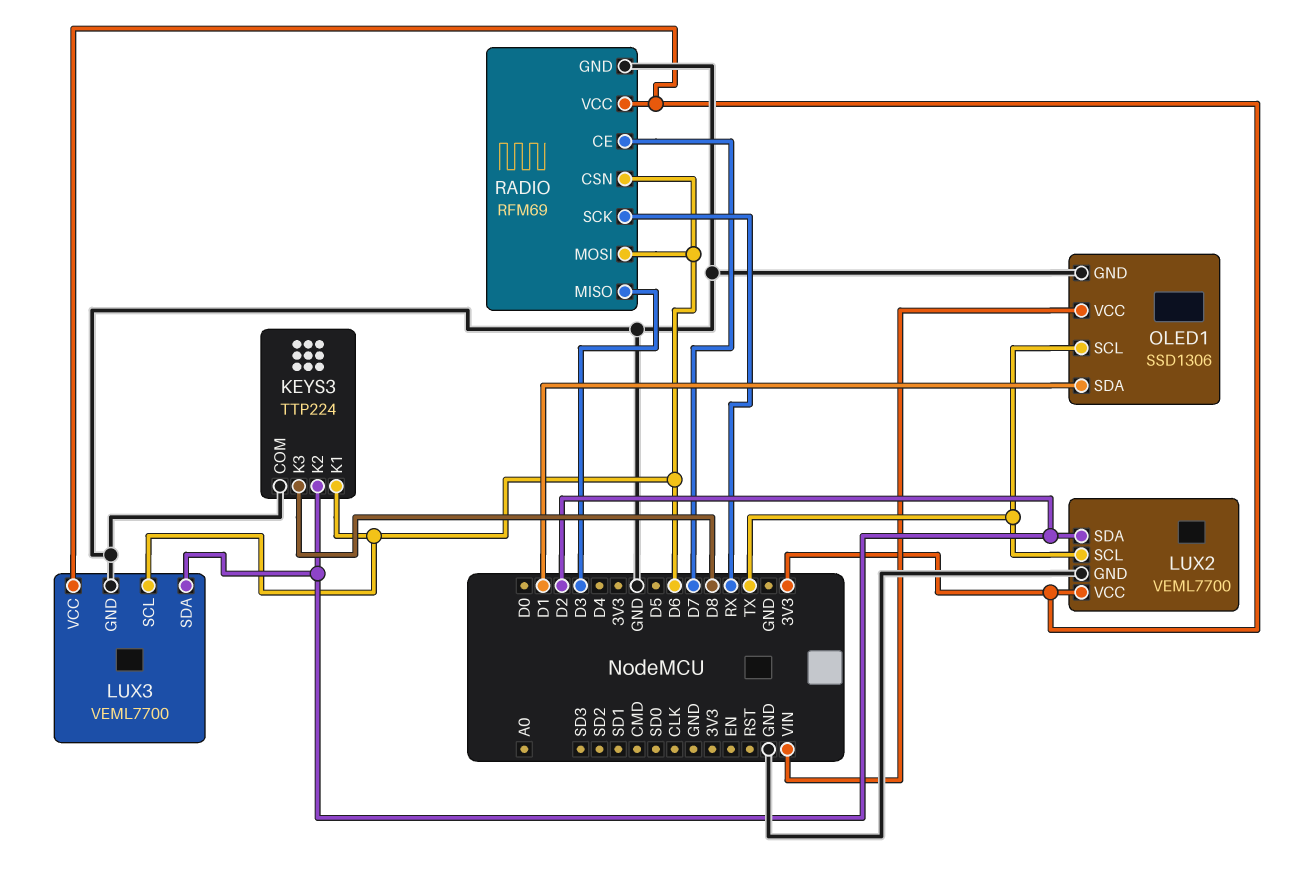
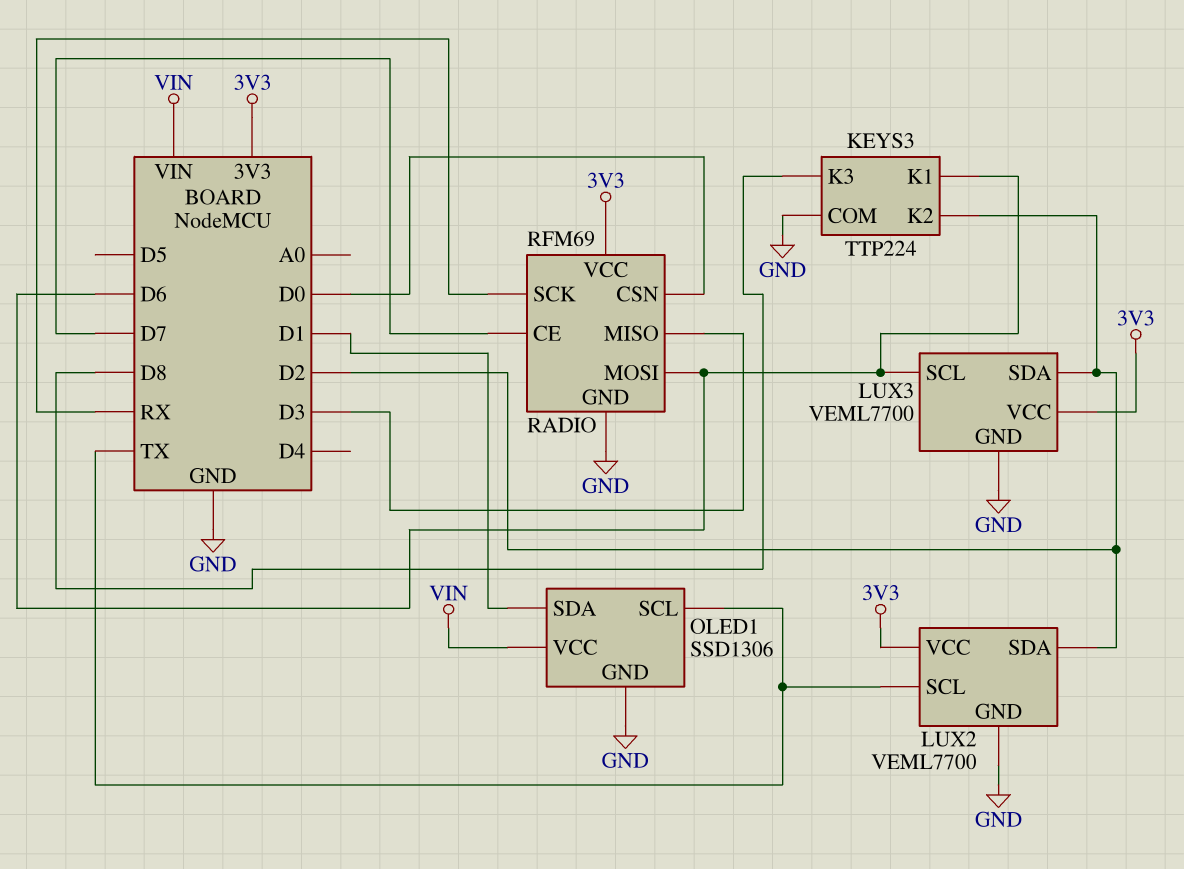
RADIO pin CSN: D6 -> D0

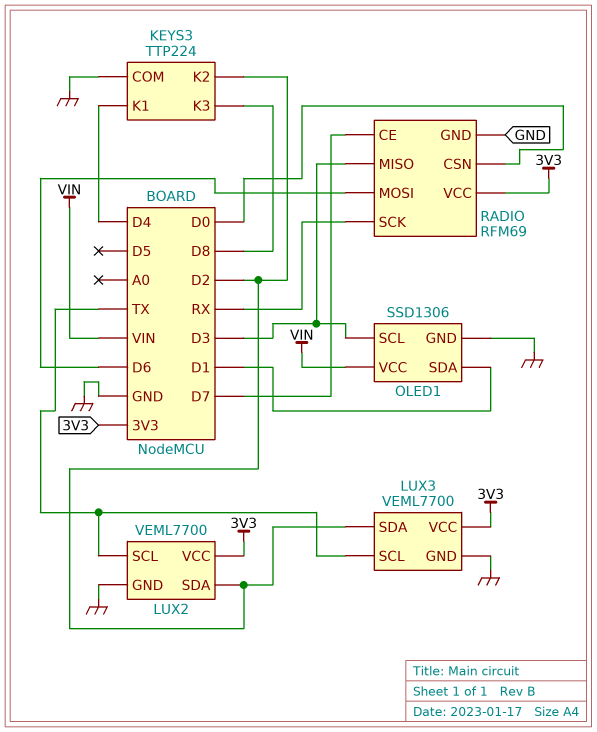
KEYS3 pin K1: D6 -> D4
LUX3 pin SCL: D6 -> TX
OLED1 pin SCL: TX -> D3

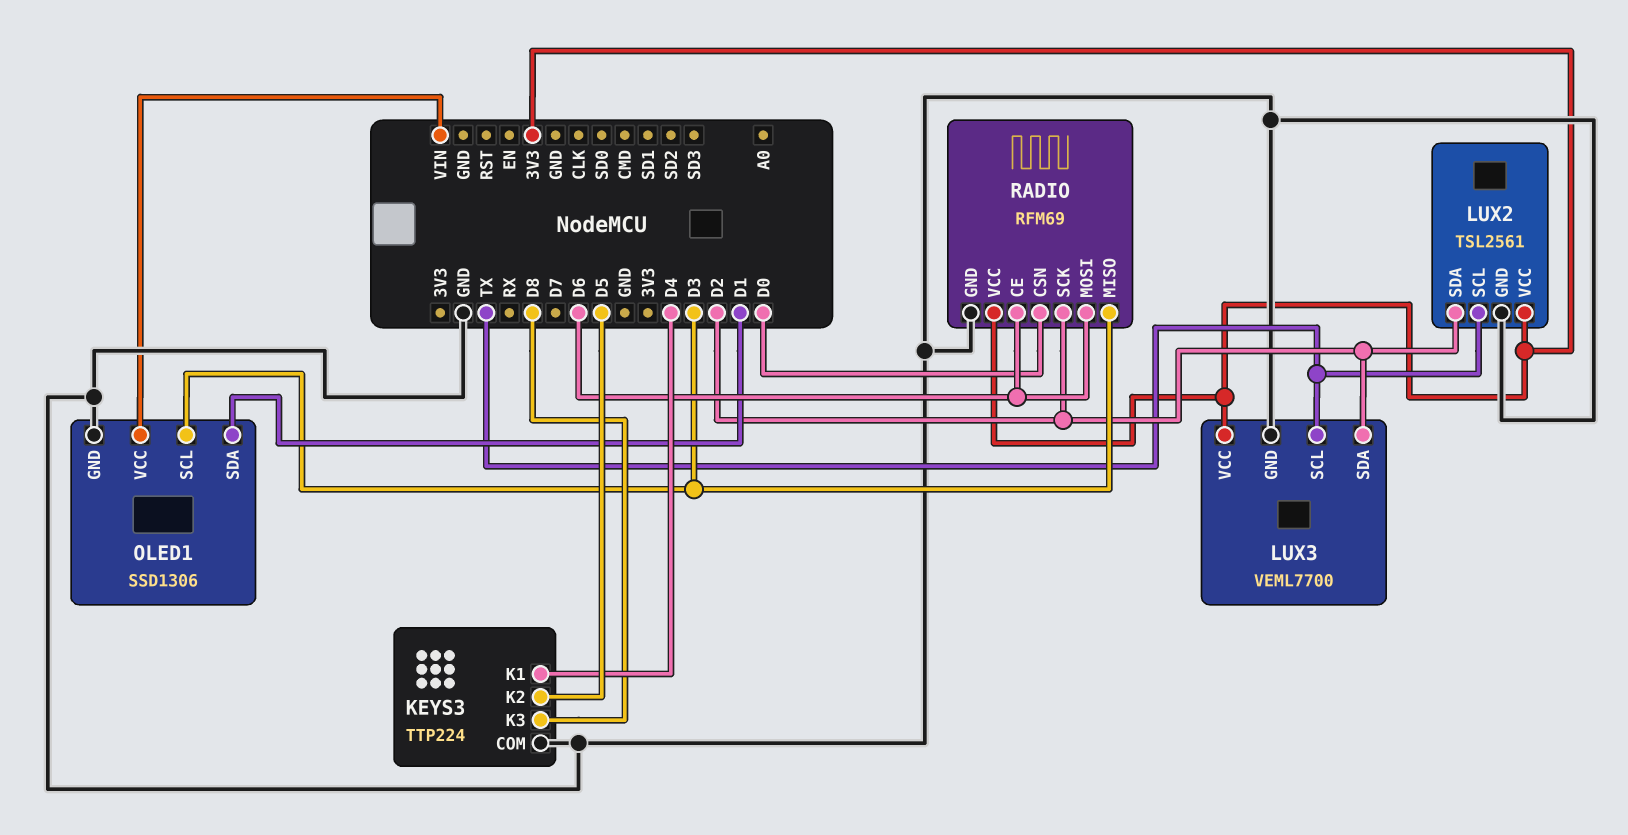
KEYS3 pin K2: D2 -> D5
LUX2: VEML7700 -> TSL2561
RADIO pin CE: D7 -> D6
RADIO pin SCK: RX -> D2

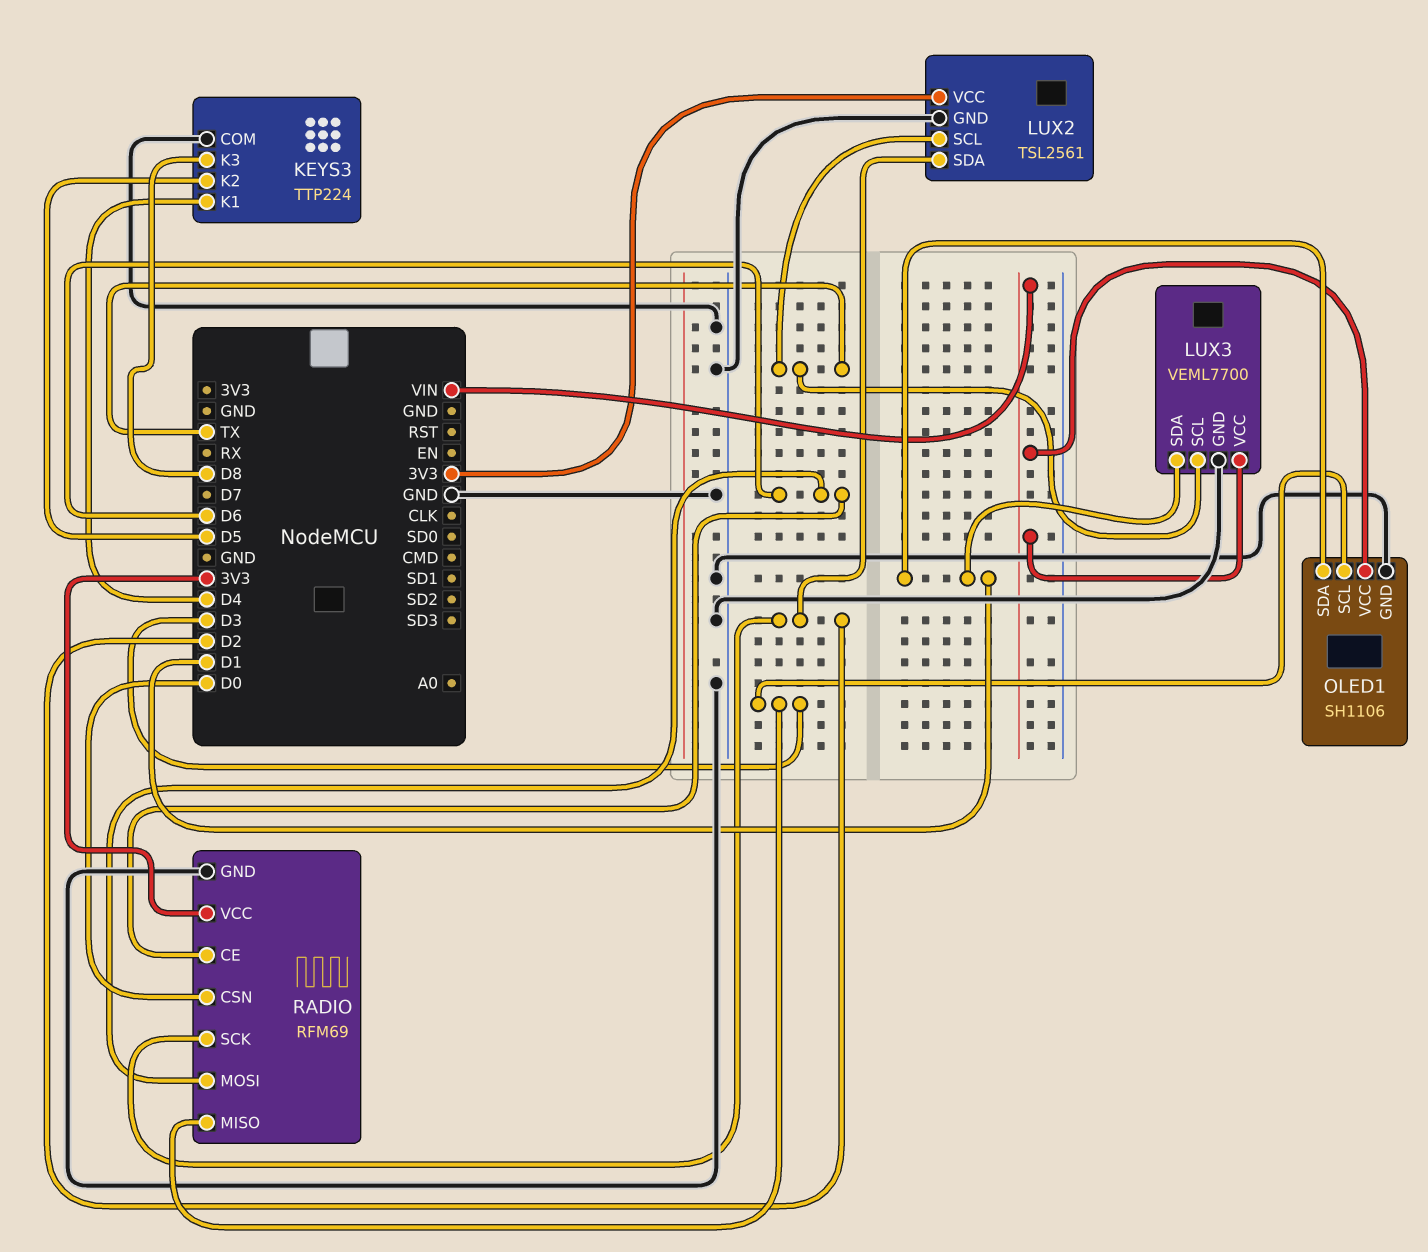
LUX3 pin SDA: D2 -> D1
LUX3 pin VCC: 3V3 -> VIN
OLED1: SSD1306 -> SH1106

